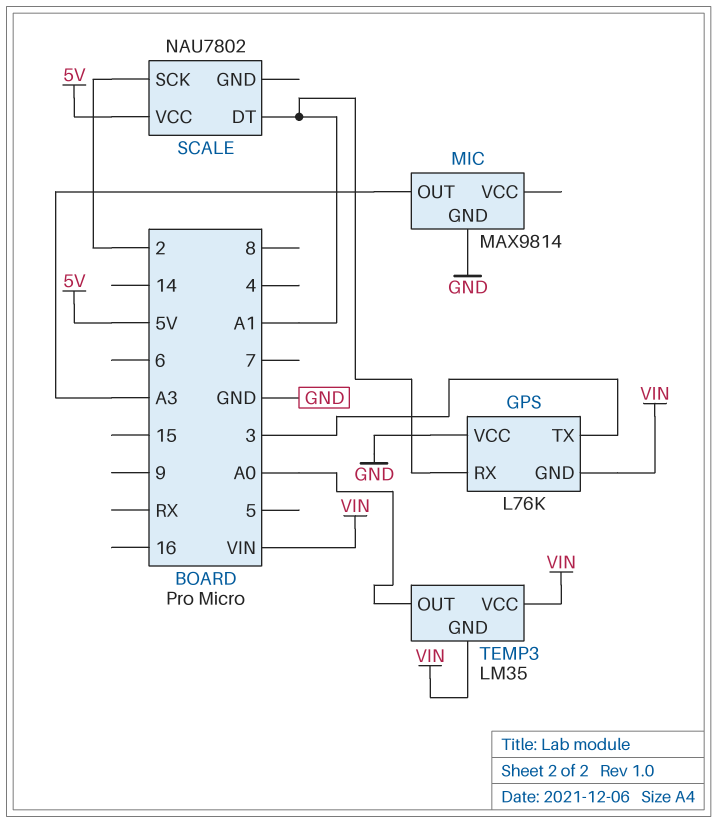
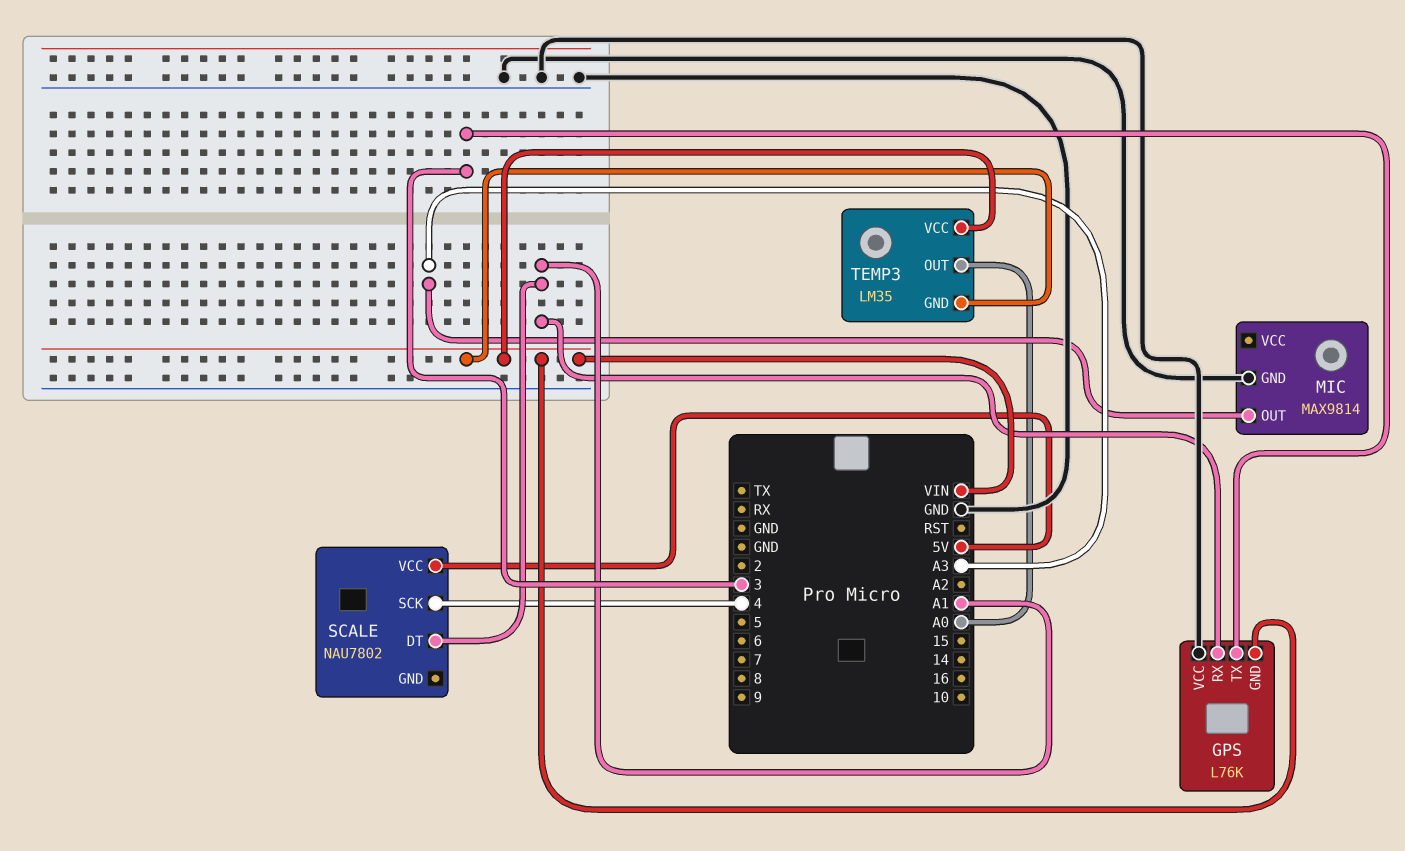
SCALE pin SCK: 2 -> 4

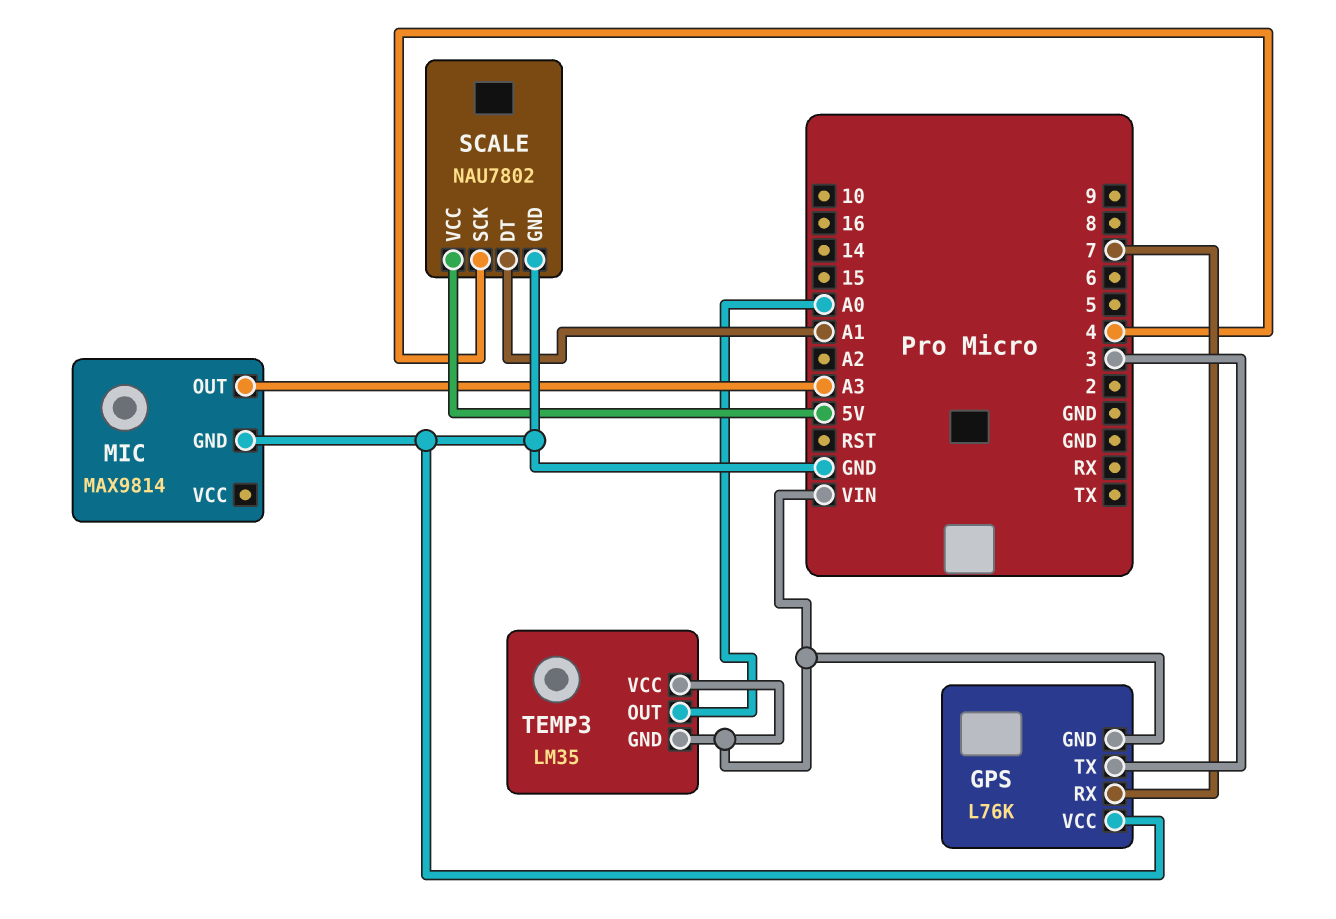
GPS pin RX: A1 -> 7
SCALE pin GND: none -> GND

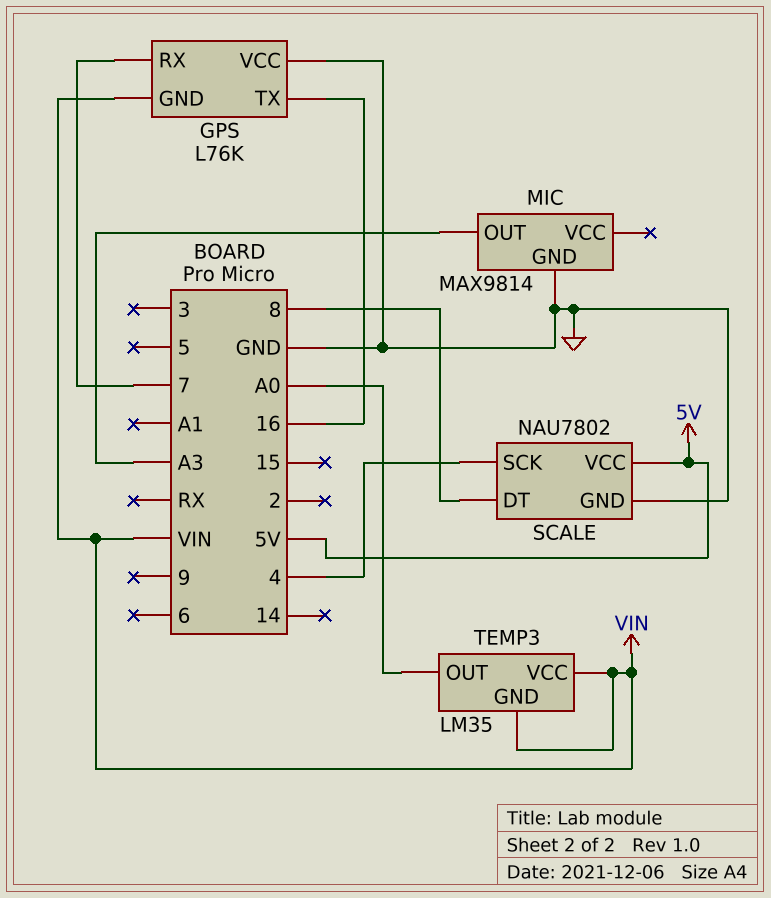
GPS pin TX: 3 -> 16
SCALE pin DT: A1 -> 8

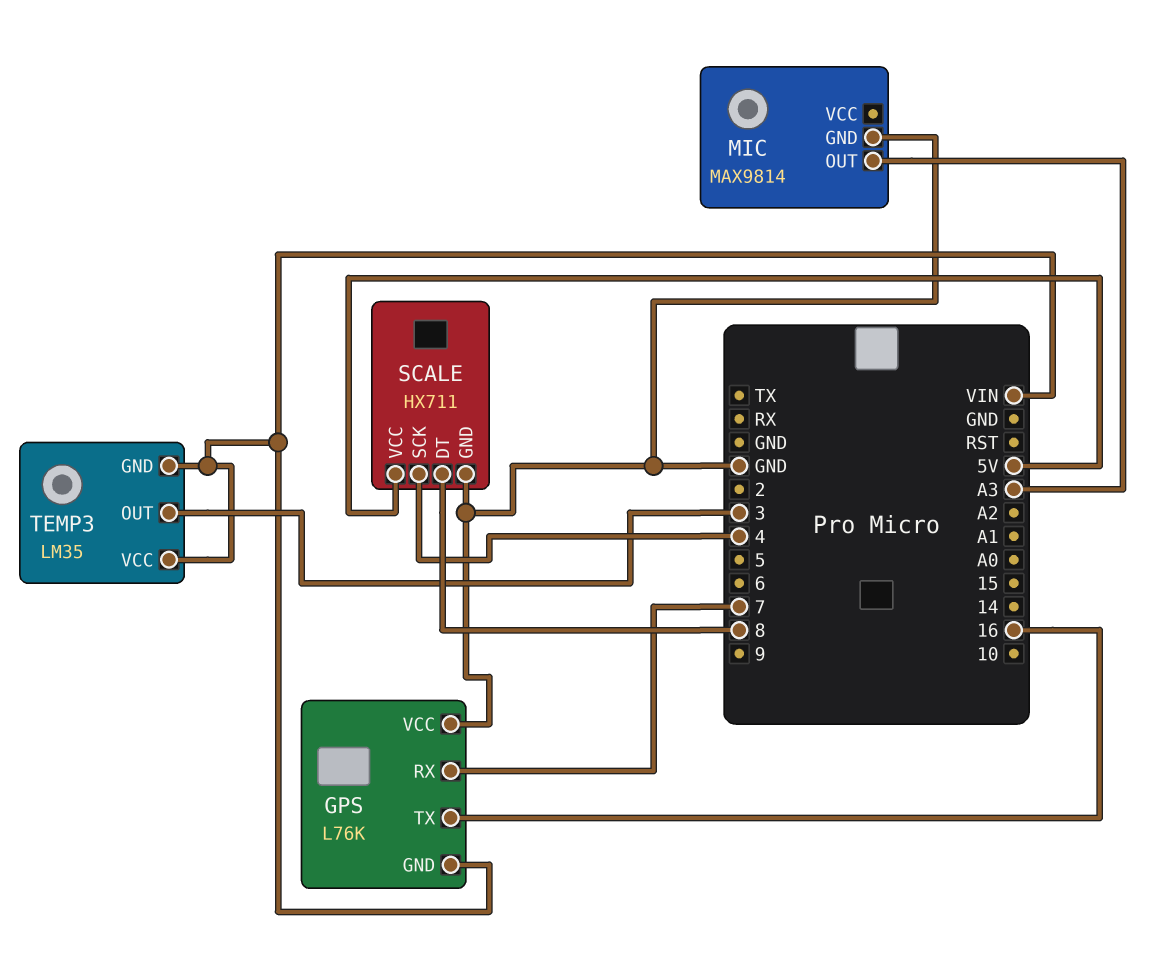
SCALE: NAU7802 -> HX711
TEMP3 pin OUT: A0 -> 3

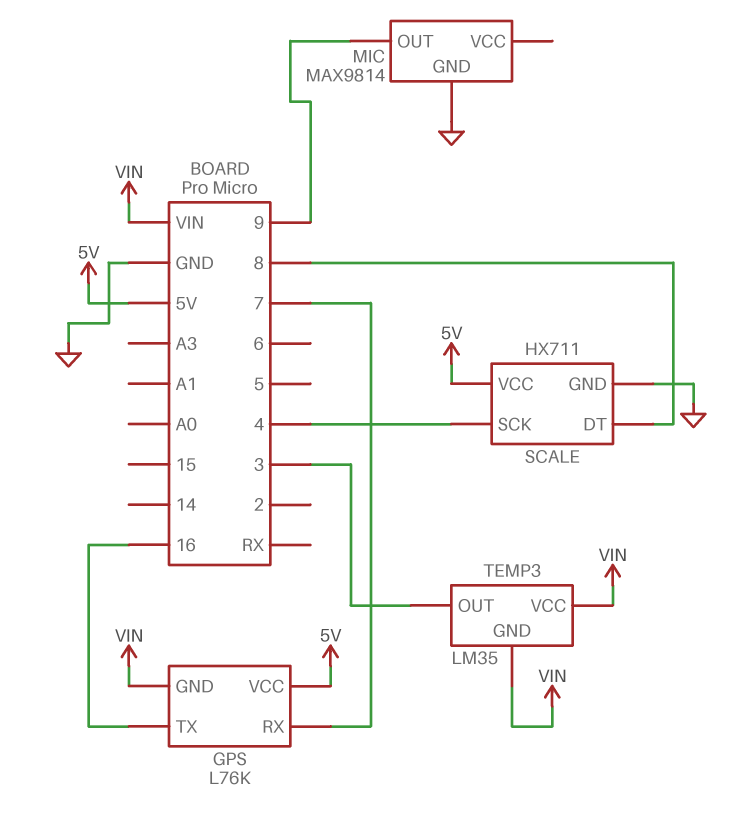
GPS pin VCC: GND -> 5V
MIC pin OUT: A3 -> 9

